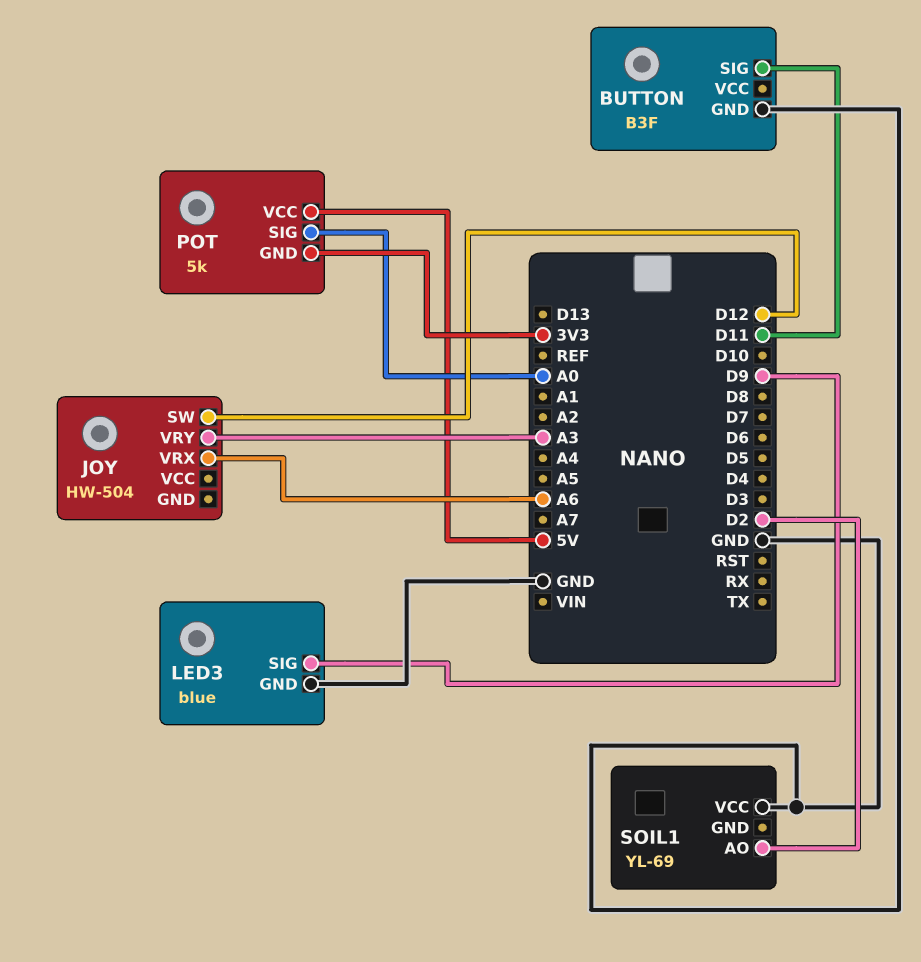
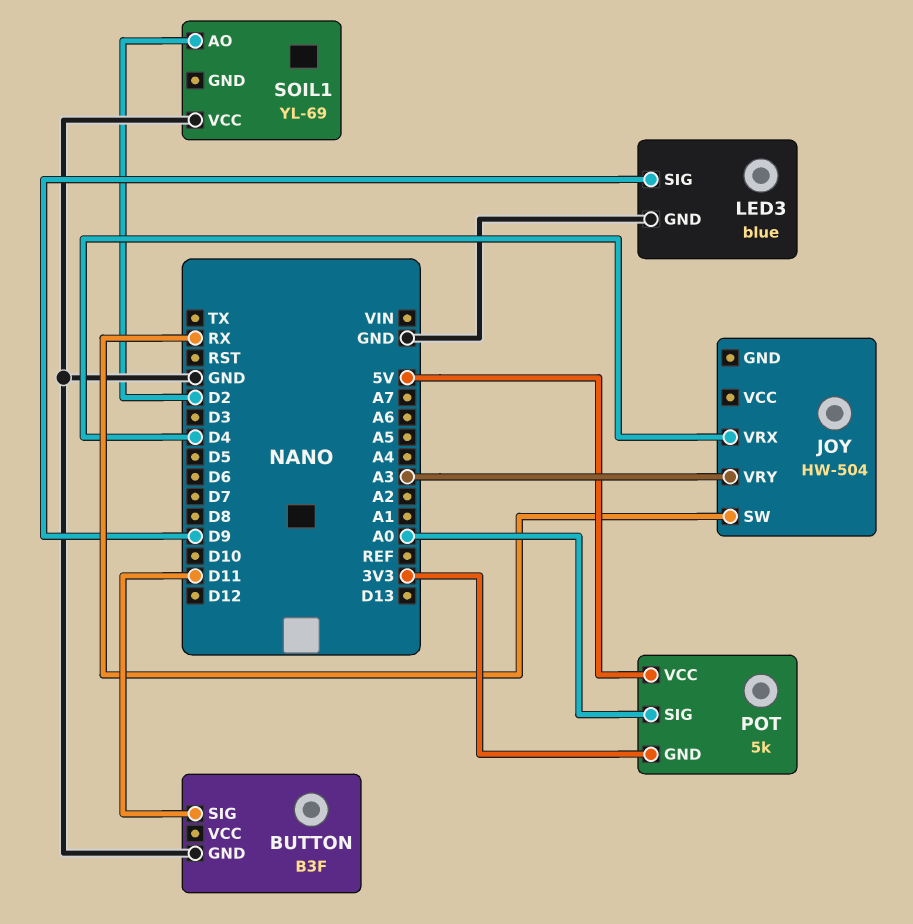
JOY pin SW: D12 -> RX
JOY pin VRX: A6 -> D4

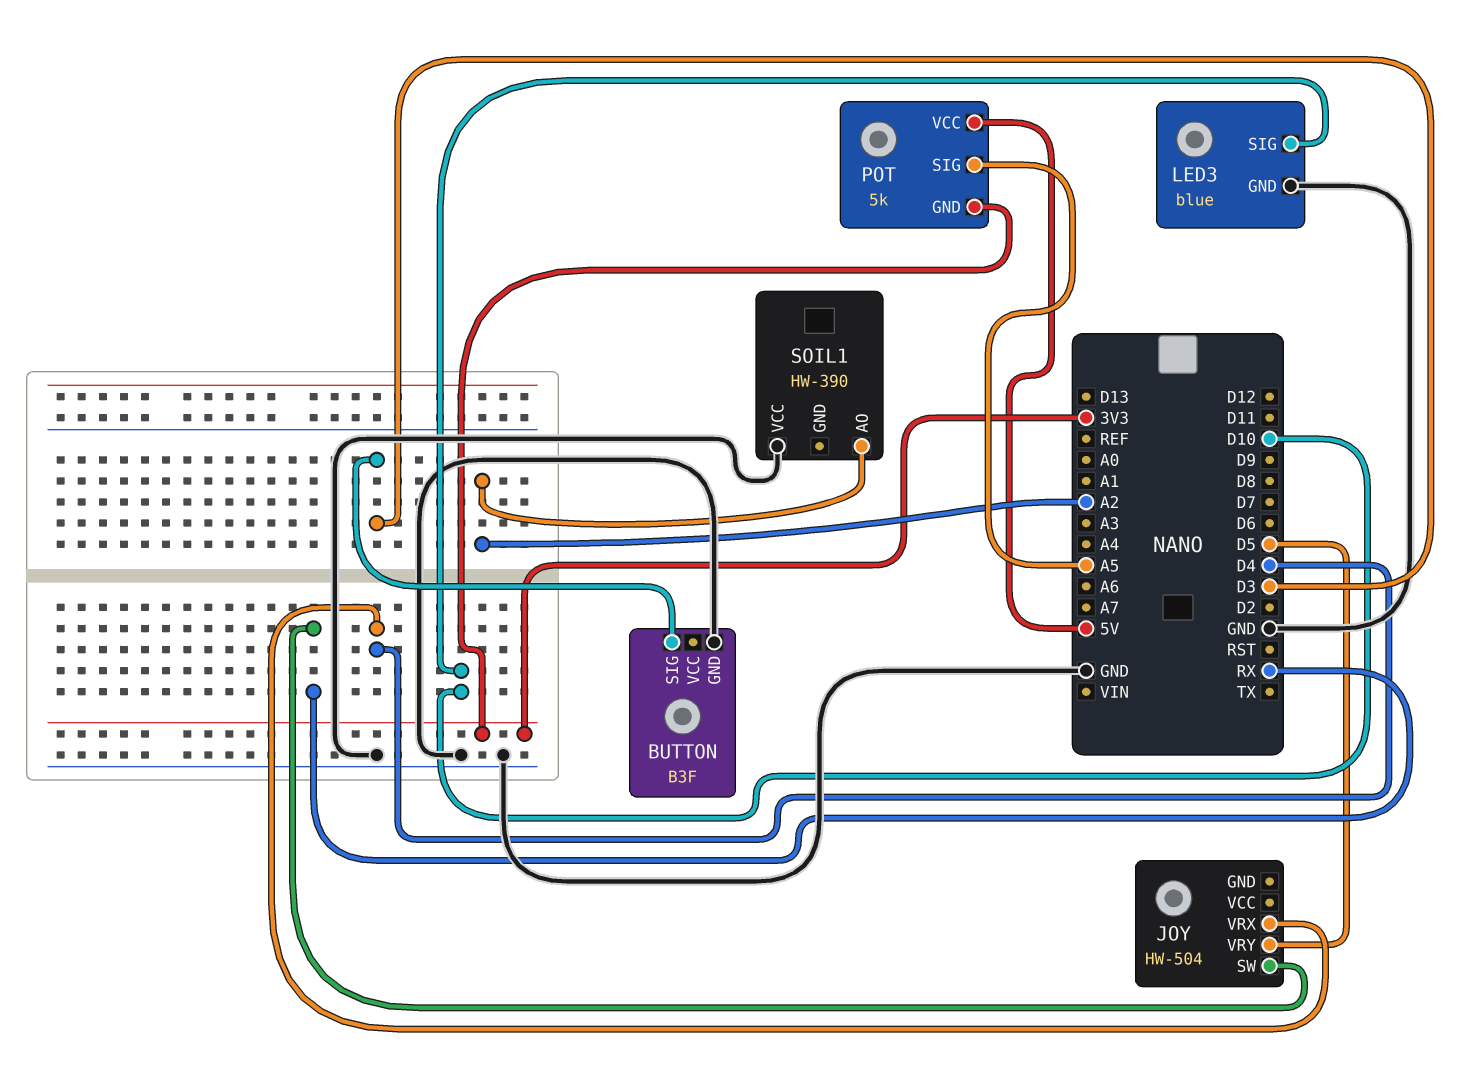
BUTTON pin SIG: D11 -> D3
JOY pin VRY: A3 -> D5
LED3 pin SIG: D9 -> D10
POT pin SIG: A0 -> A5
SOIL1: YL-69 -> HW-390
SOIL1 pin AO: D2 -> A2

